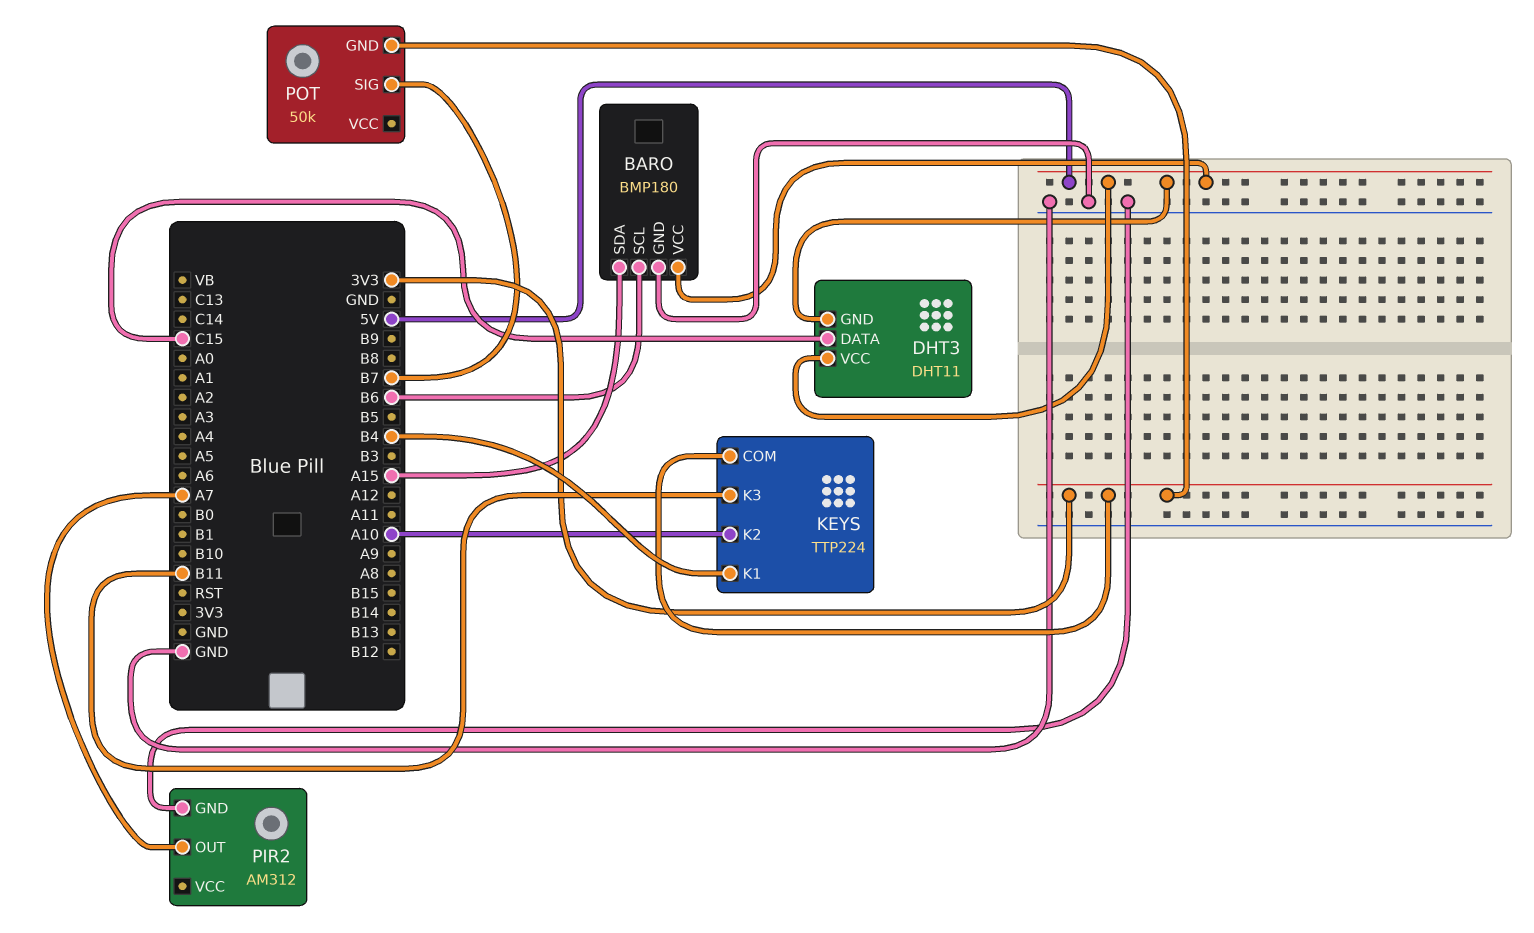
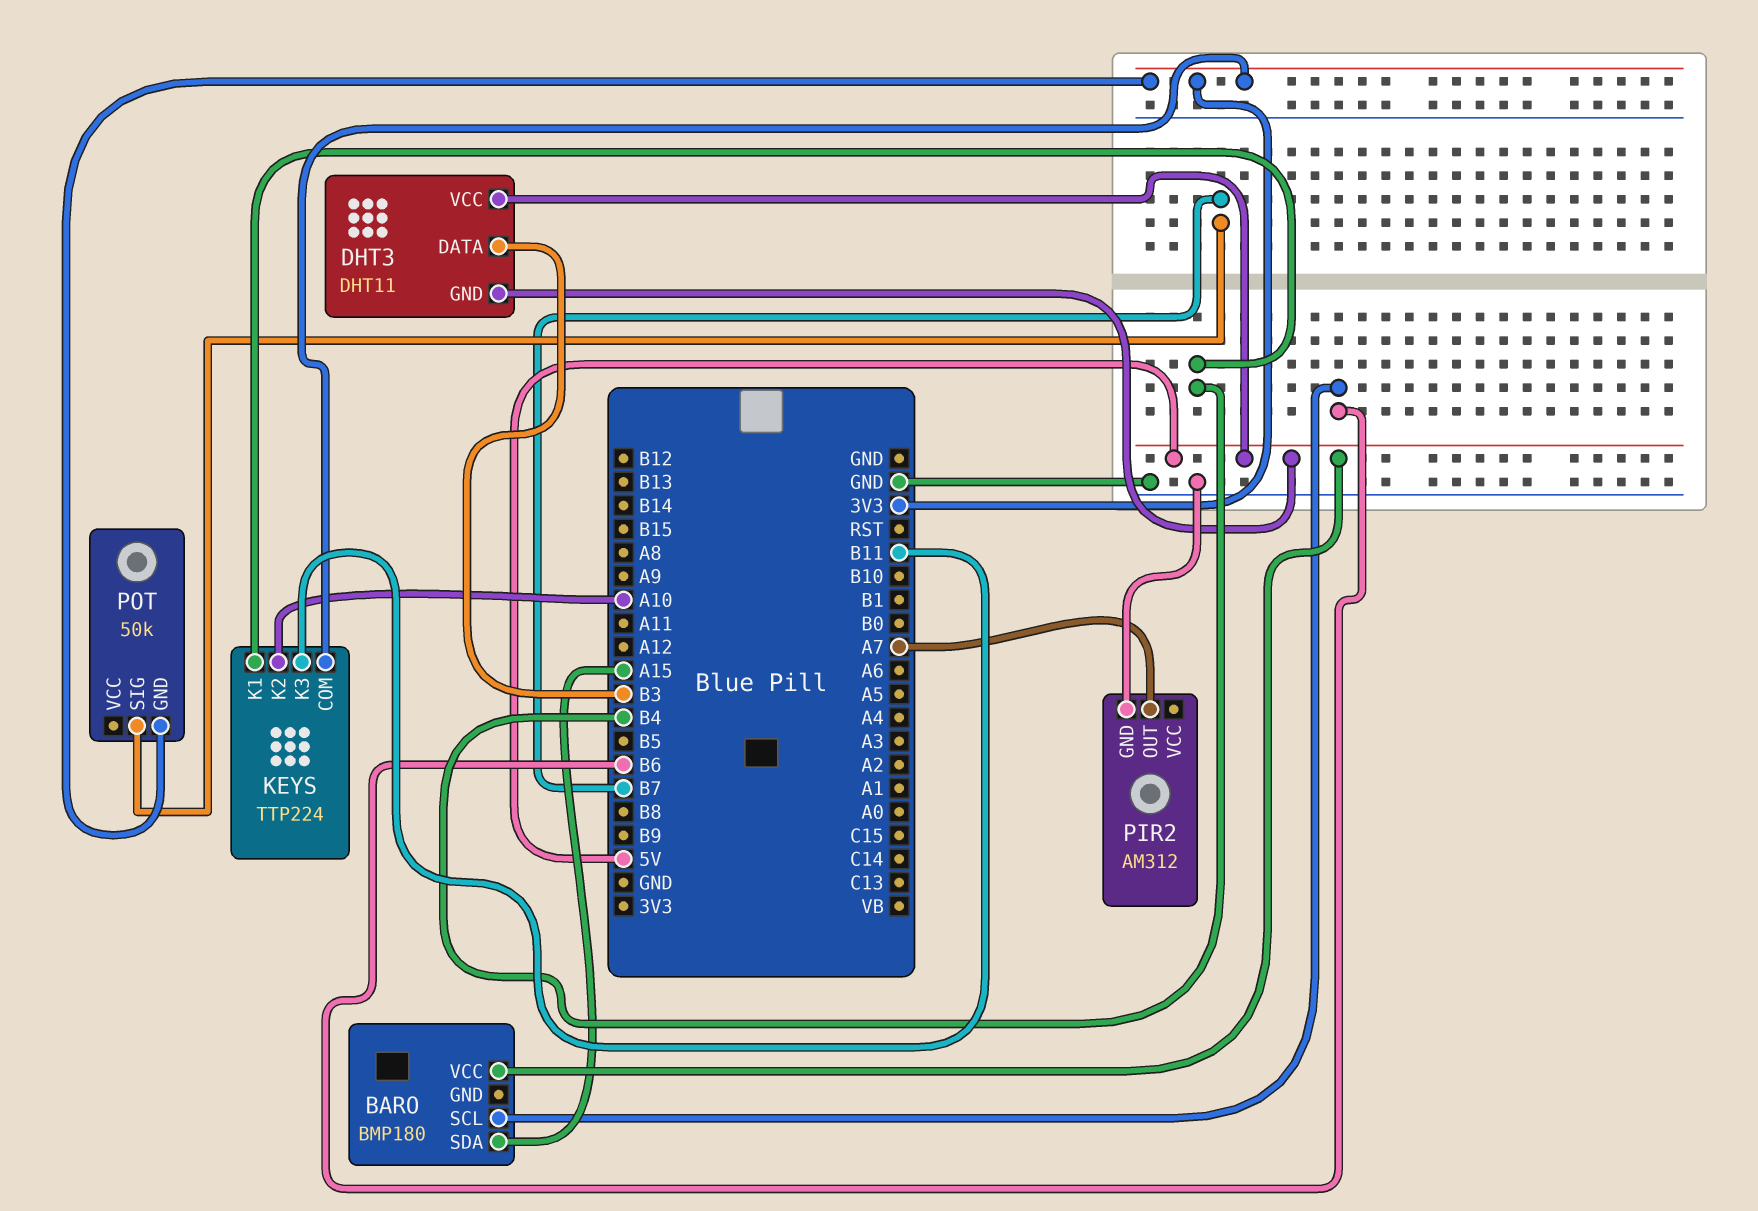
BARO pin GND: GND -> none
DHT3 pin DATA: C15 -> B3

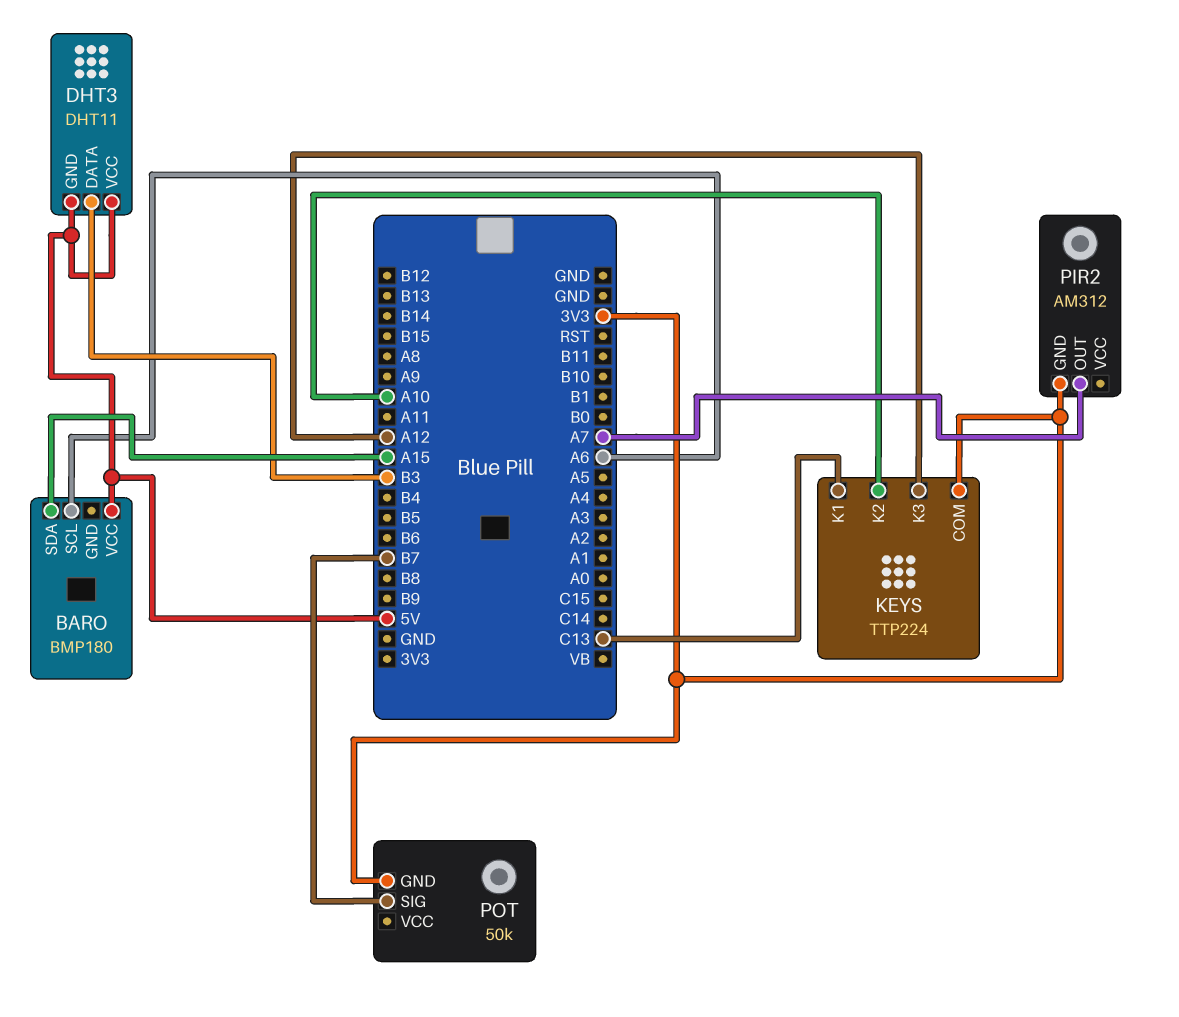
BARO pin SCL: B6 -> A6
KEYS pin K1: B4 -> C13
KEYS pin K3: B11 -> A12
PIR2 pin GND: GND -> 3V3

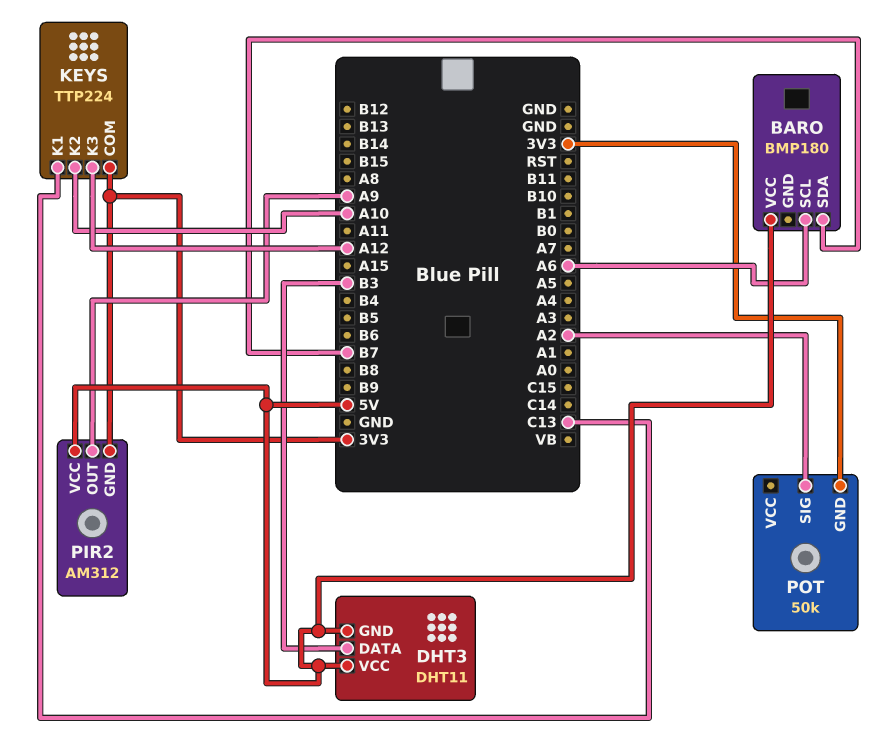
BARO pin SDA: A15 -> B7
PIR2 pin OUT: A7 -> A9
PIR2 pin VCC: none -> 5V
POT pin SIG: B7 -> A2

